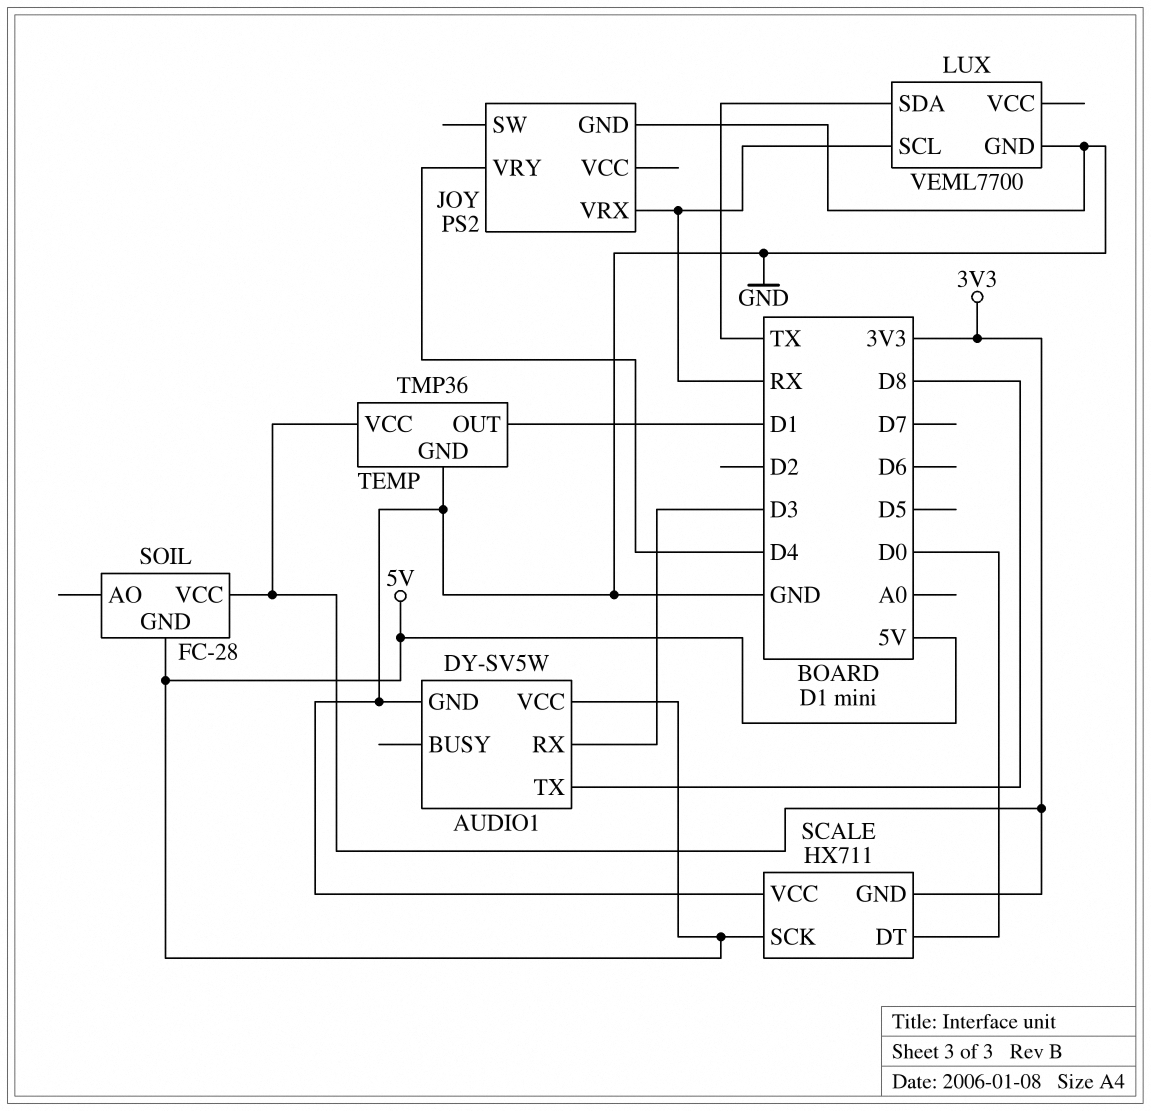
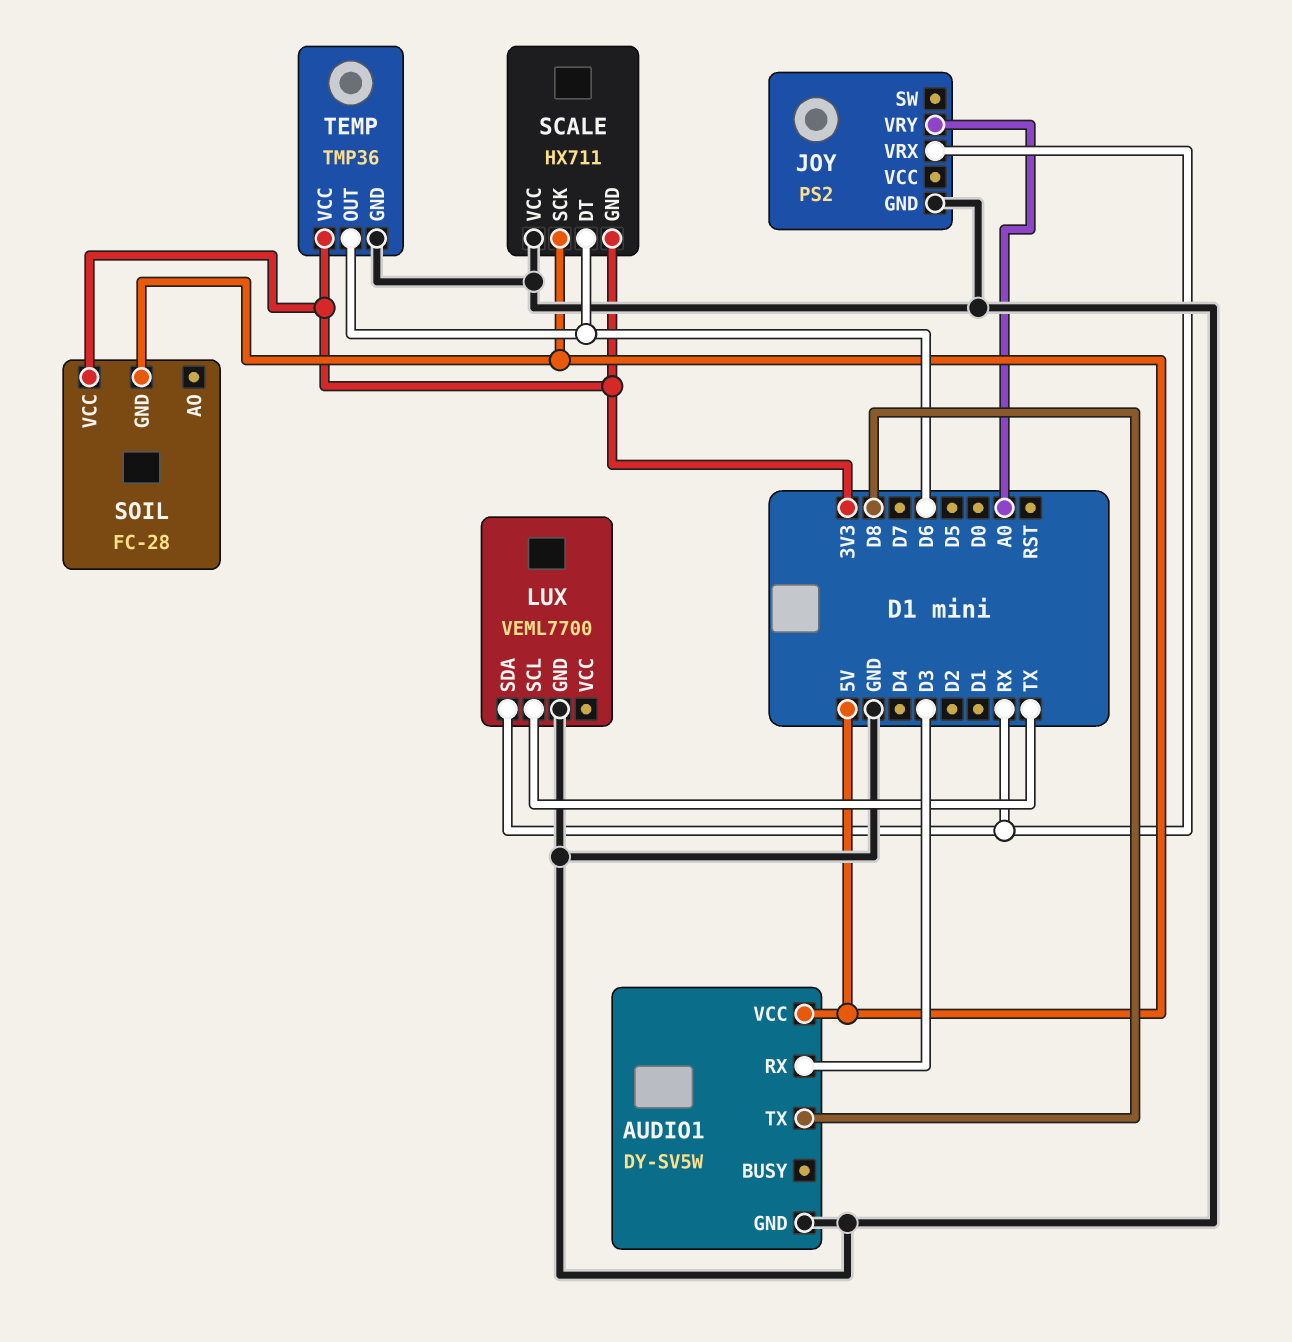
JOY pin VRY: D4 -> A0
LUX pin SCL: RX -> TX
LUX pin SDA: TX -> RX
SCALE pin DT: D0 -> D6
TEMP pin OUT: D1 -> D6

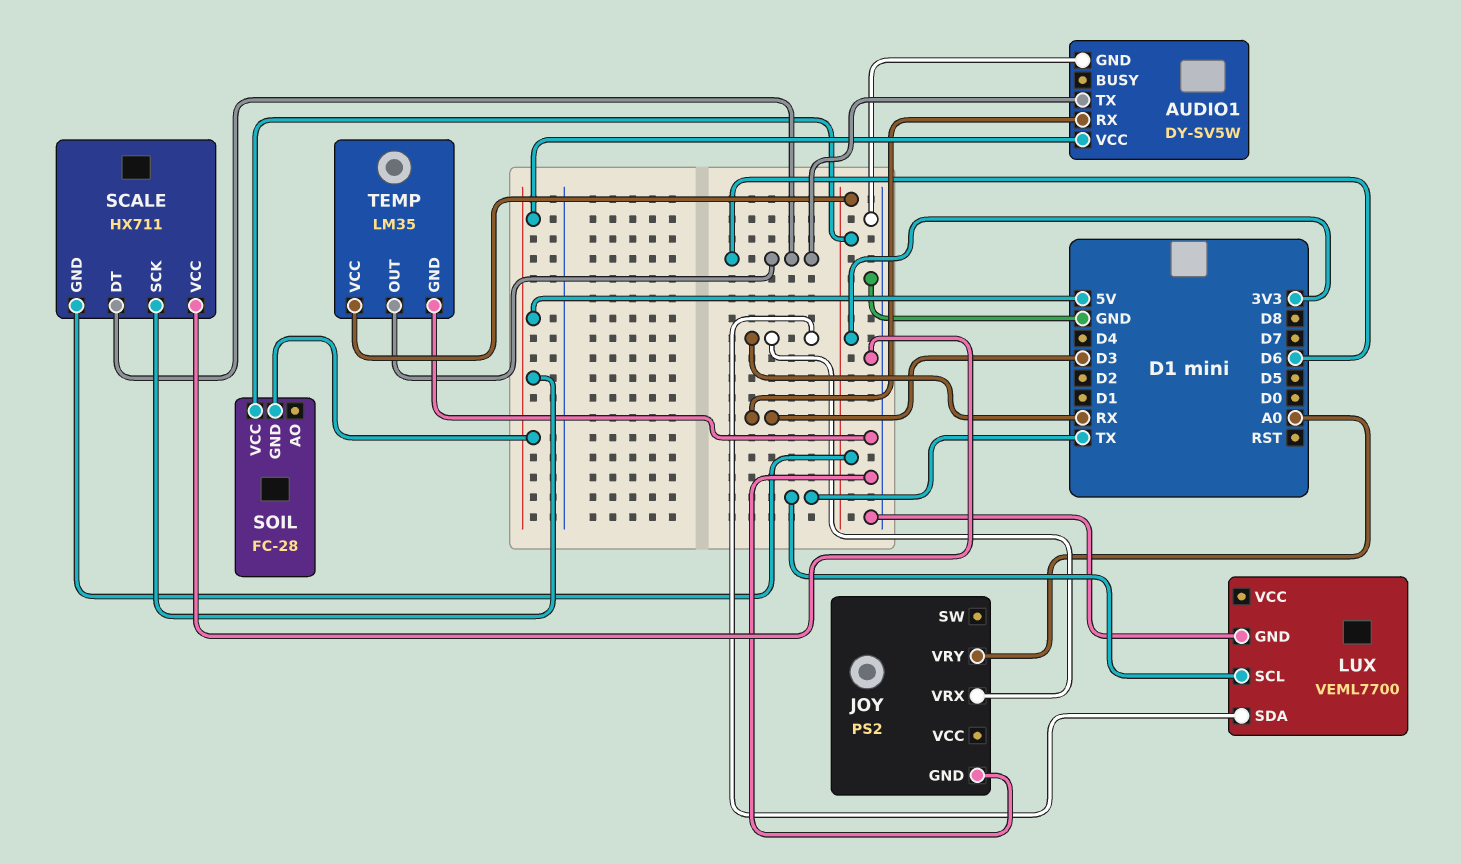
AUDIO1 pin TX: D8 -> D6
TEMP: TMP36 -> LM35

